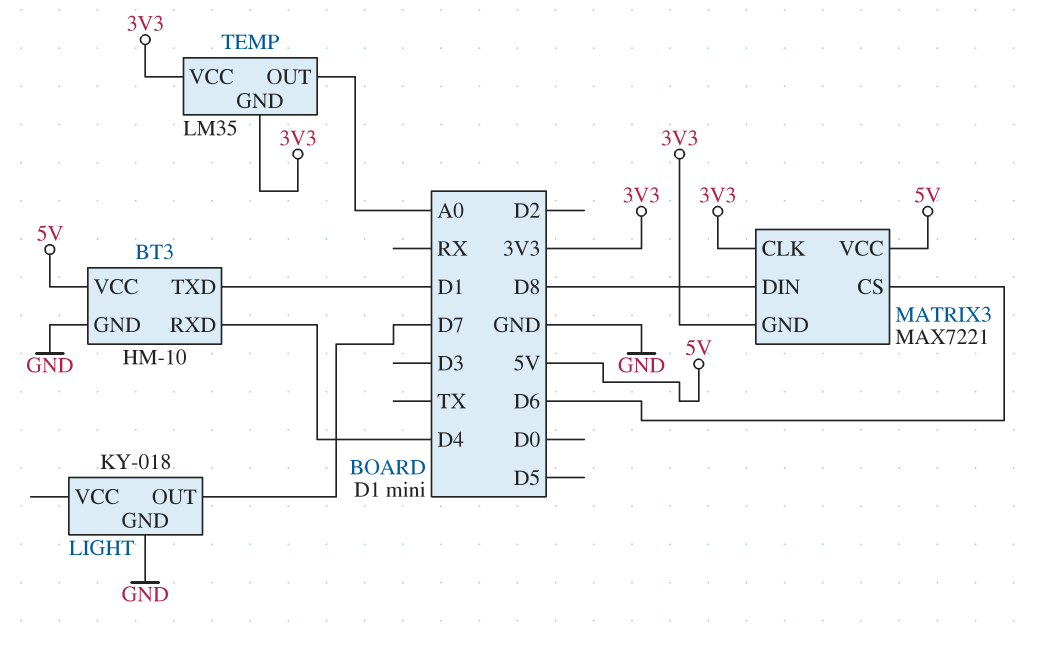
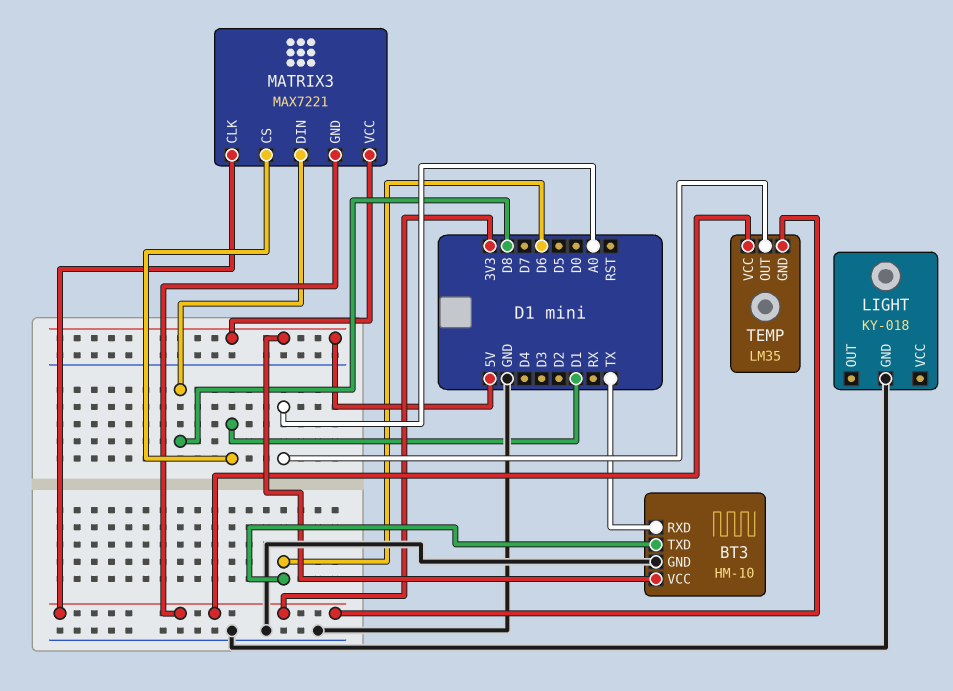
BT3 pin RXD: D4 -> TX
BT3 pin TXD: D1 -> D6
LIGHT pin OUT: D7 -> none
MATRIX3 pin CS: D6 -> D1

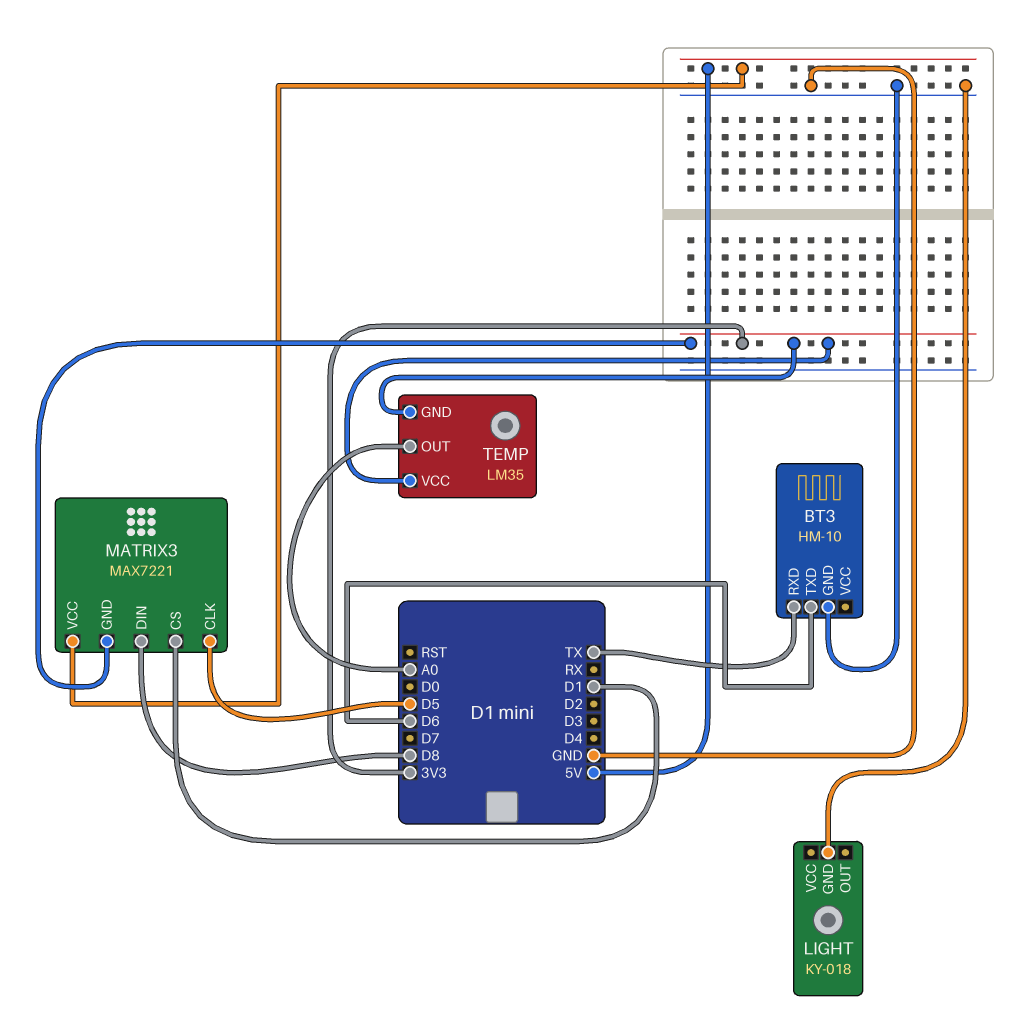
BT3 pin VCC: 5V -> none
MATRIX3 pin CLK: 3V3 -> D5

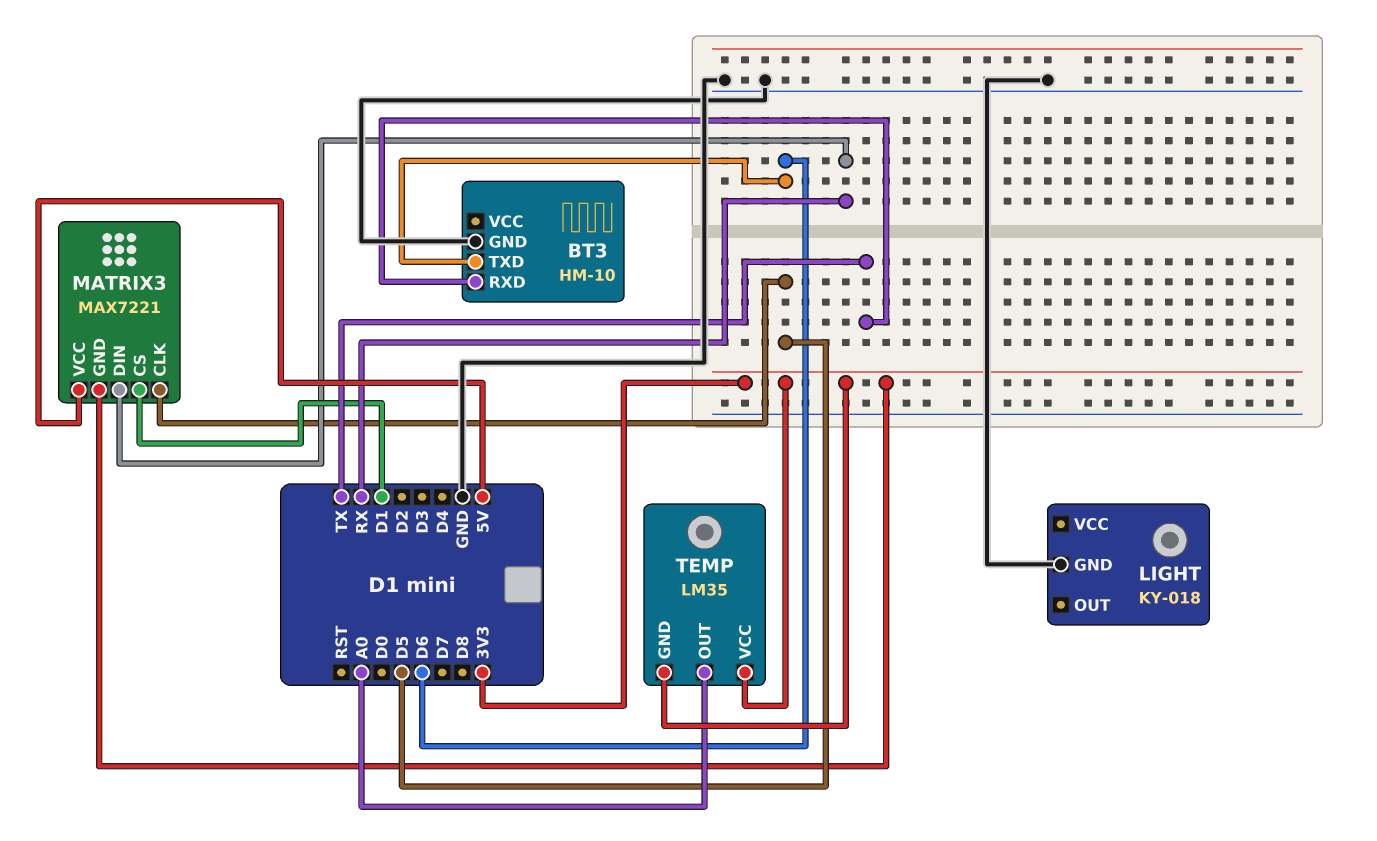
MATRIX3 pin DIN: D8 -> RX

